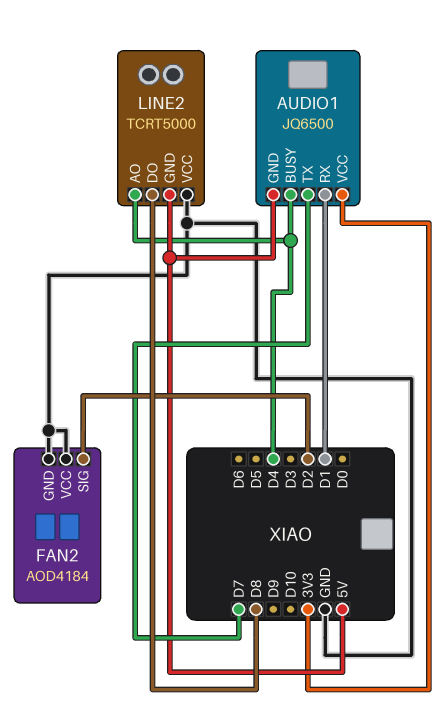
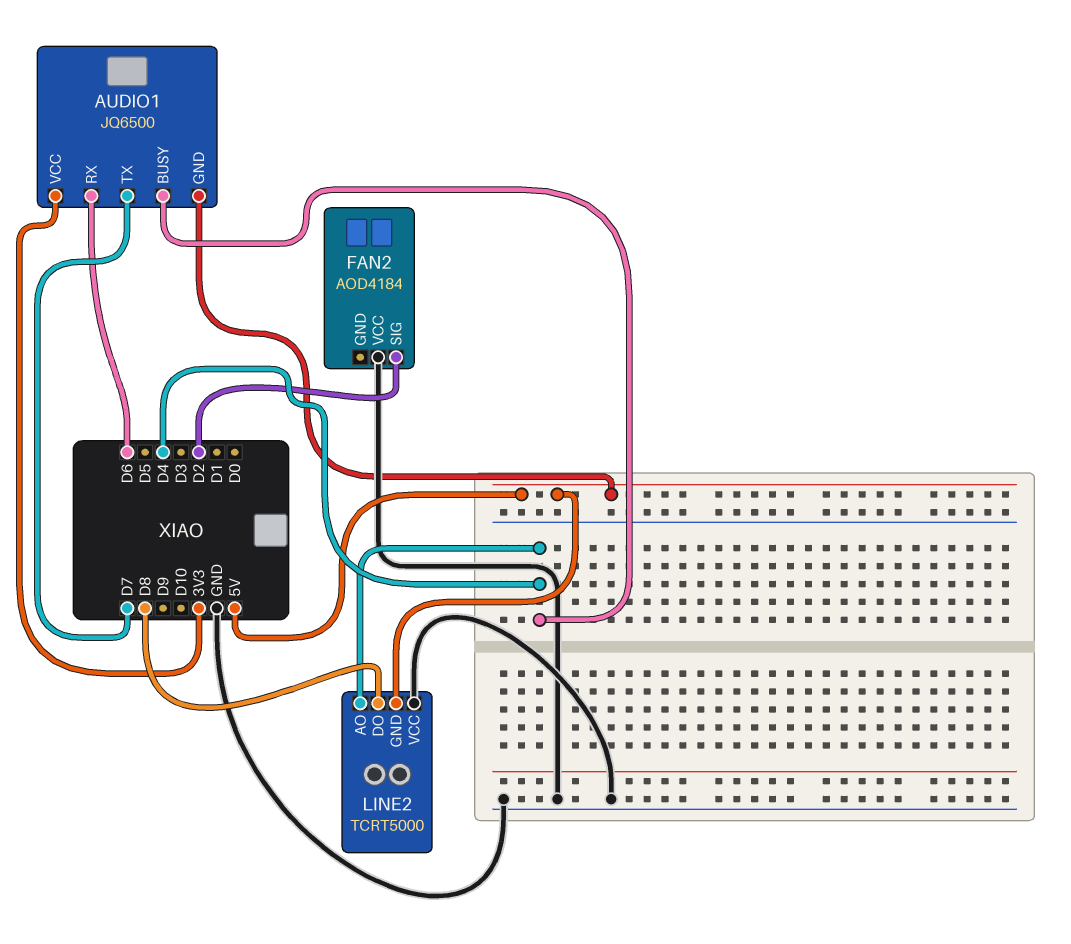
AUDIO1 pin RX: D1 -> D6
FAN2 pin GND: GND -> none

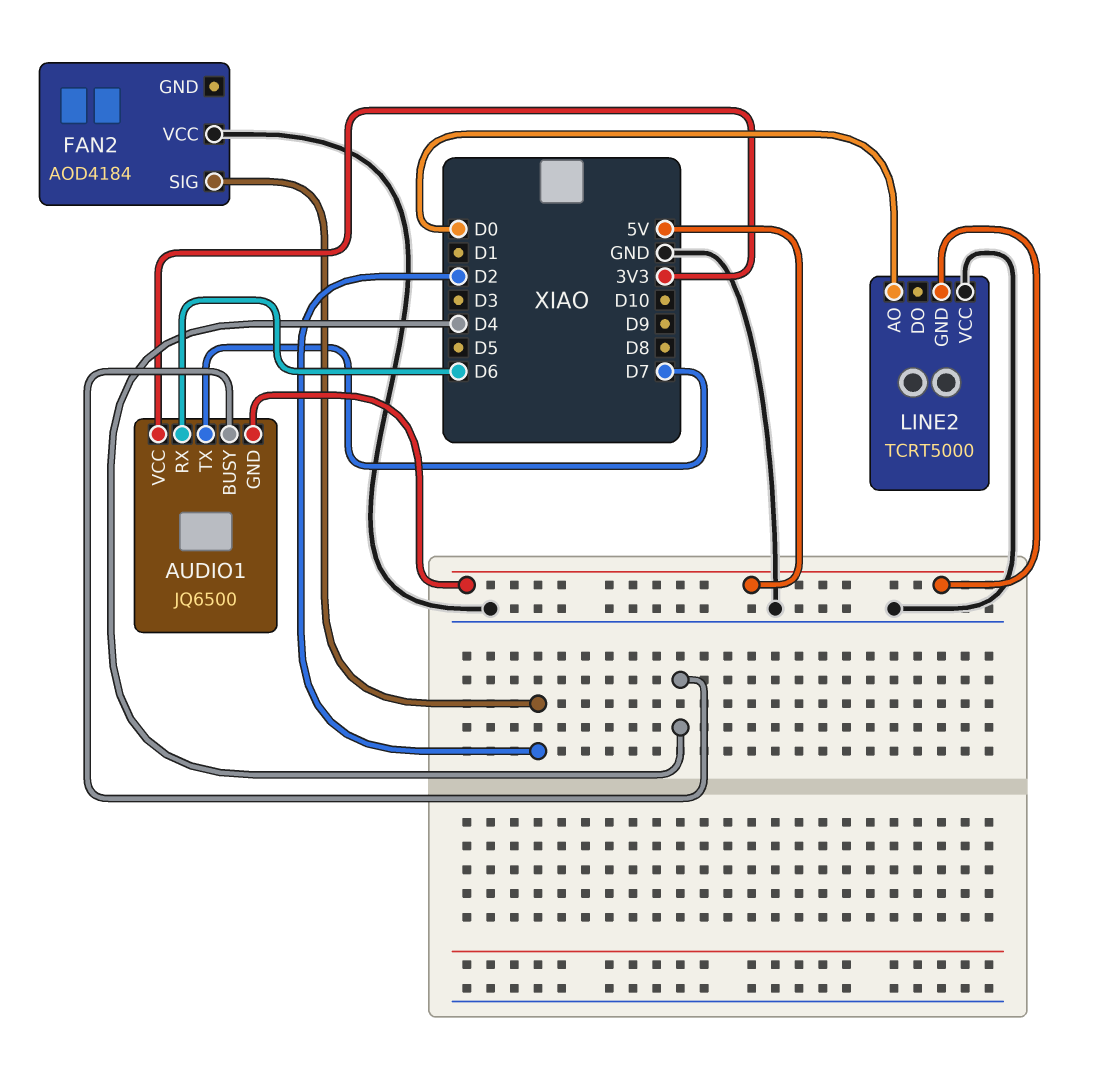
LINE2 pin AO: D4 -> D0
LINE2 pin DO: D8 -> none

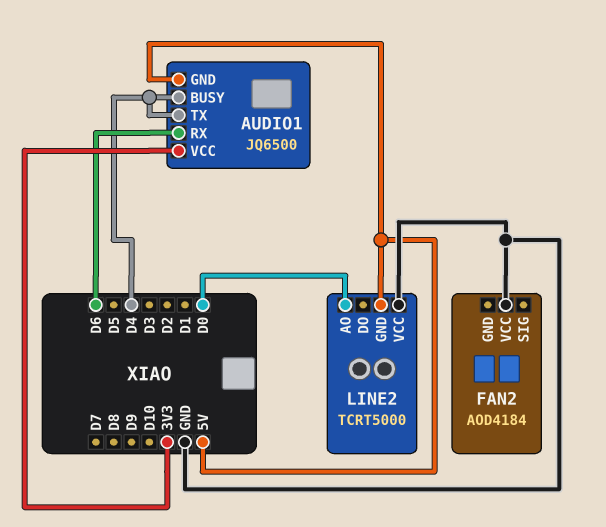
AUDIO1 pin TX: D7 -> D4
FAN2 pin SIG: D2 -> none

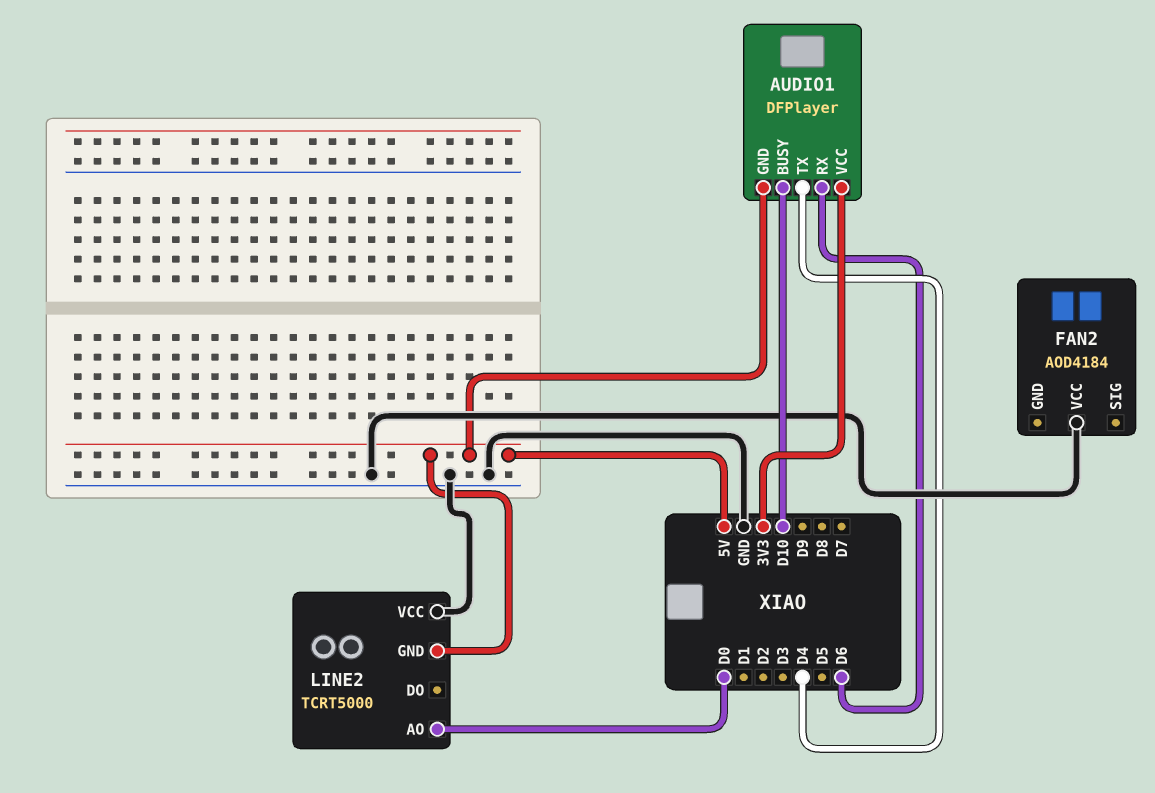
AUDIO1: JQ6500 -> DFPlayer
AUDIO1 pin BUSY: D4 -> D10

